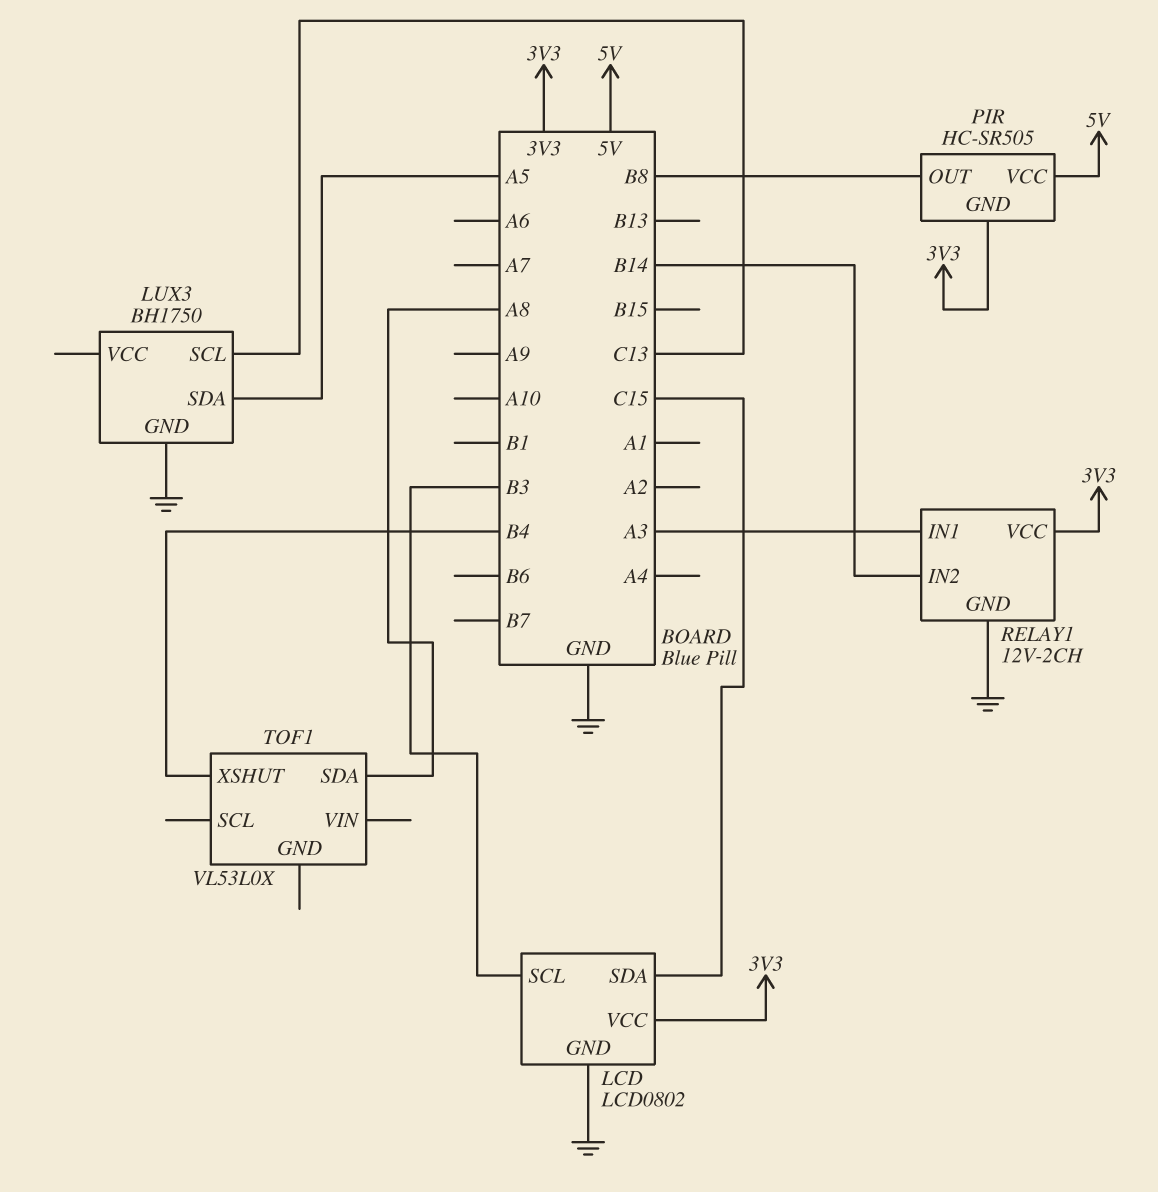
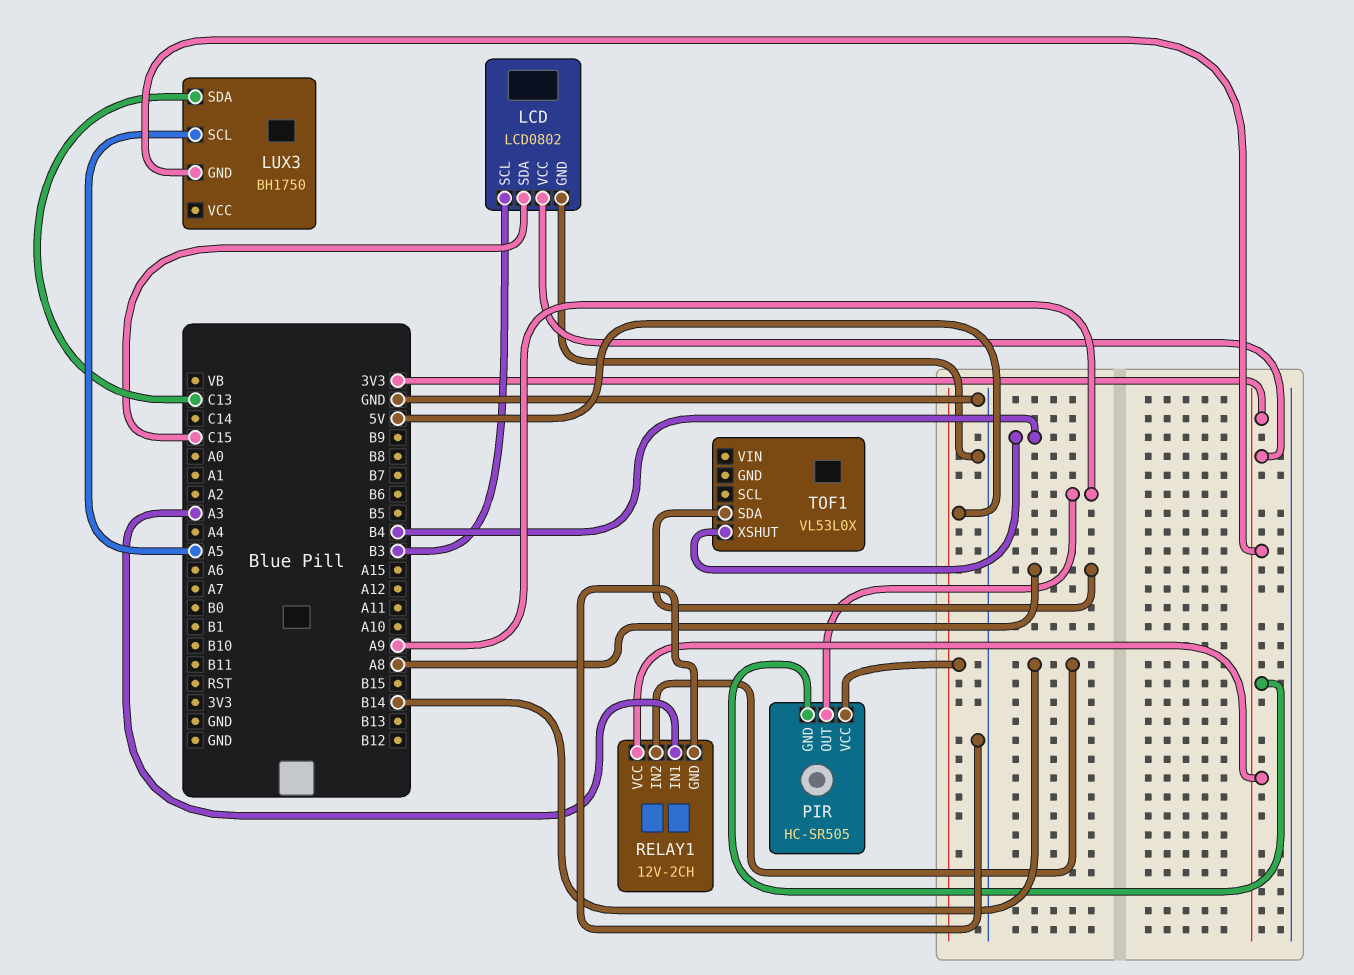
LUX3 pin GND: GND -> 3V3
LUX3 pin SCL: C13 -> A5
LUX3 pin SDA: A5 -> C13
PIR pin OUT: B8 -> A9

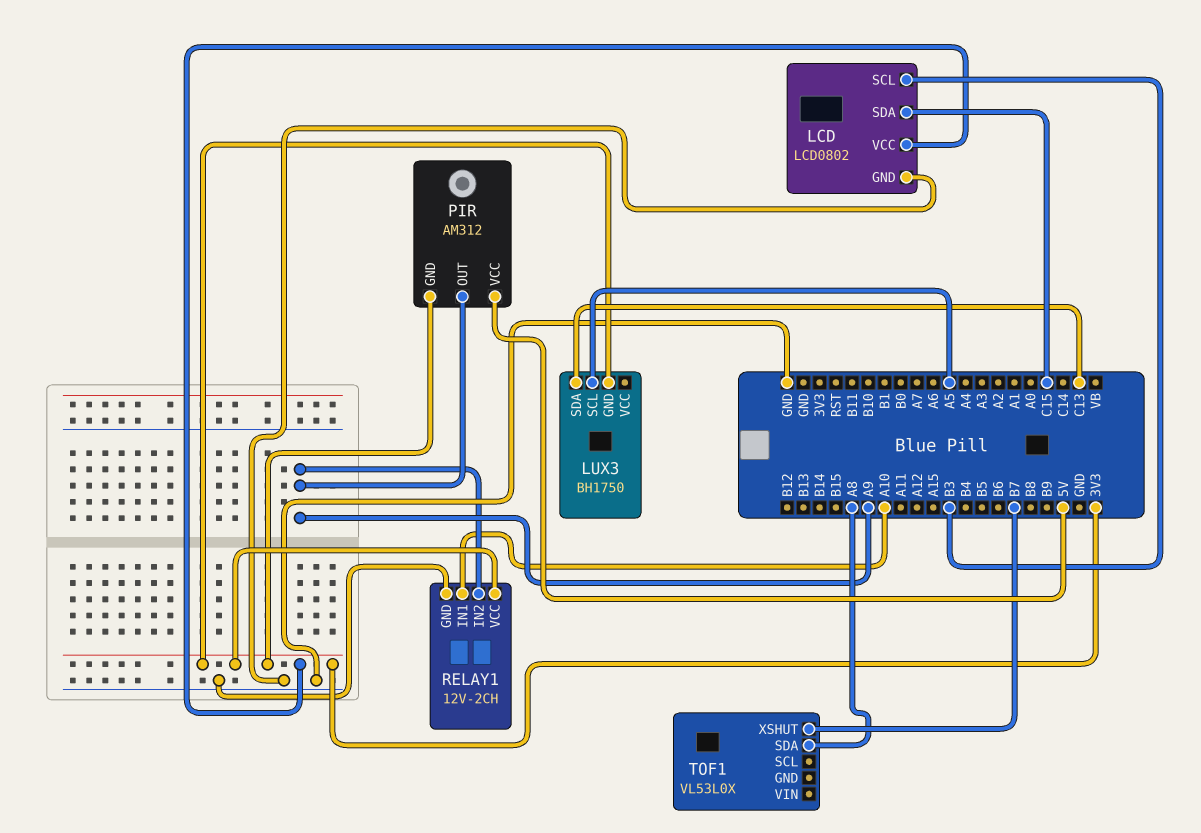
PIR: HC-SR505 -> AM312
RELAY1 pin IN1: A3 -> A10
RELAY1 pin IN2: B14 -> A9
TOF1 pin XSHUT: B4 -> B7

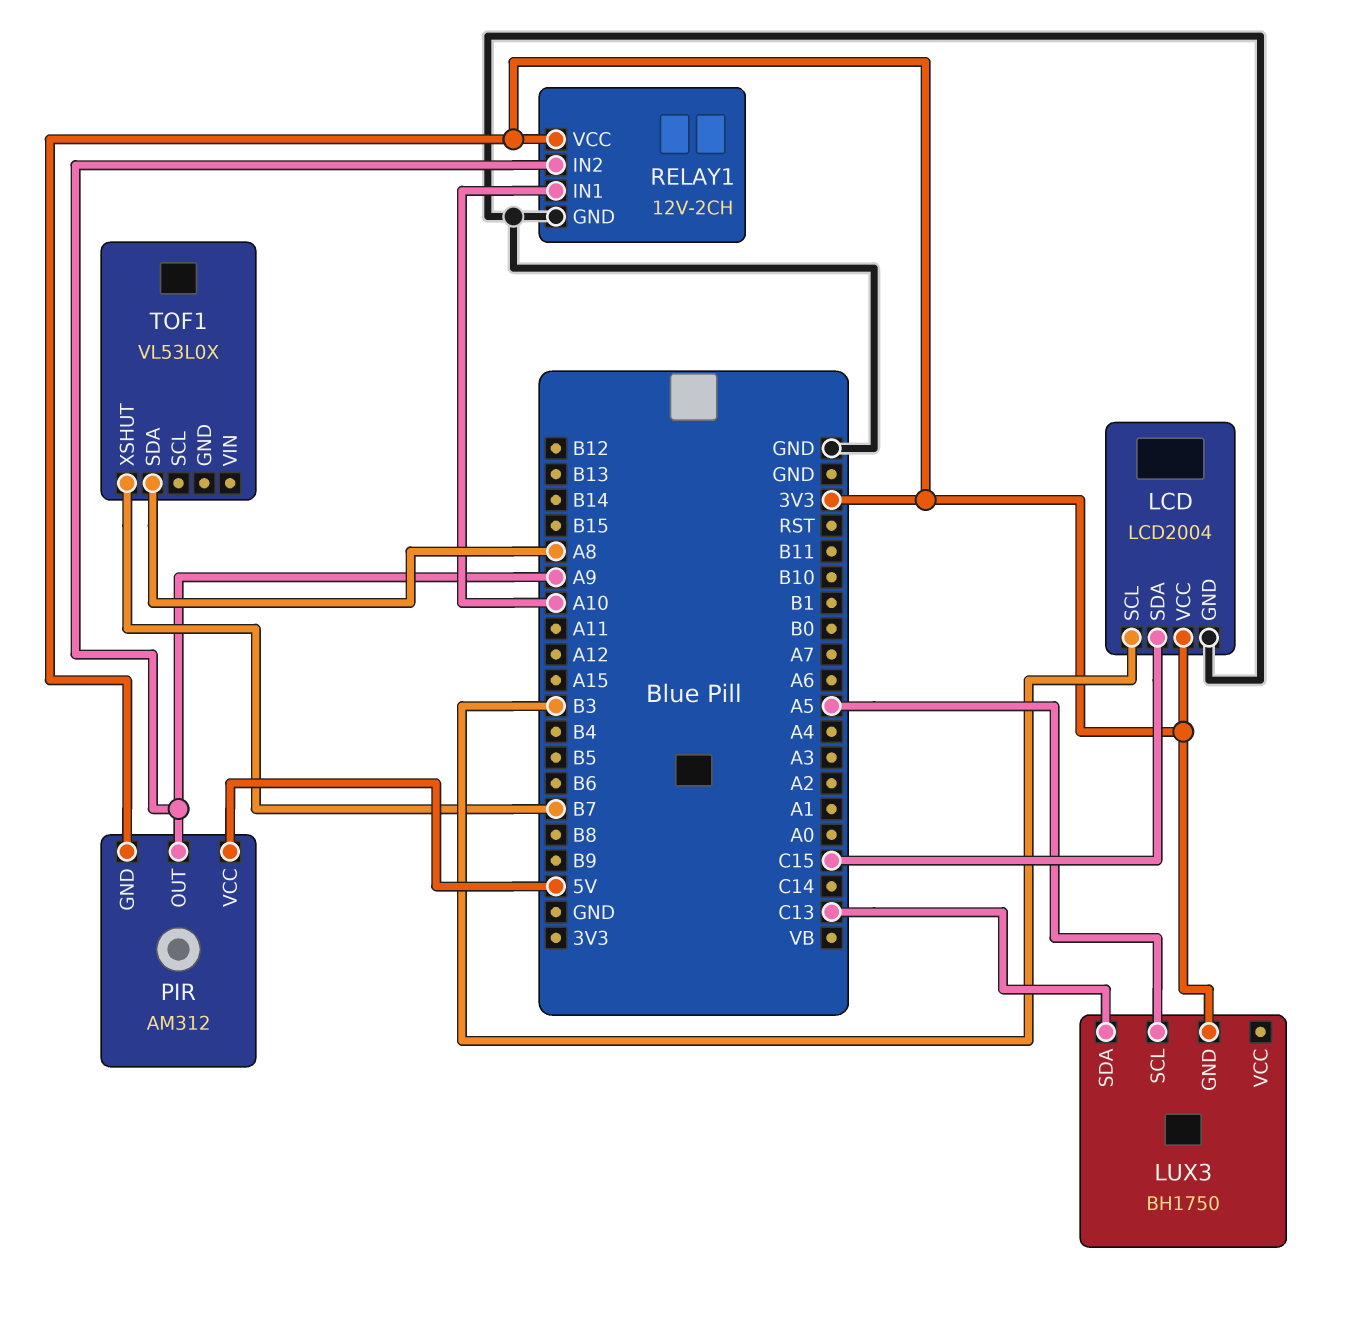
LCD: LCD0802 -> LCD2004

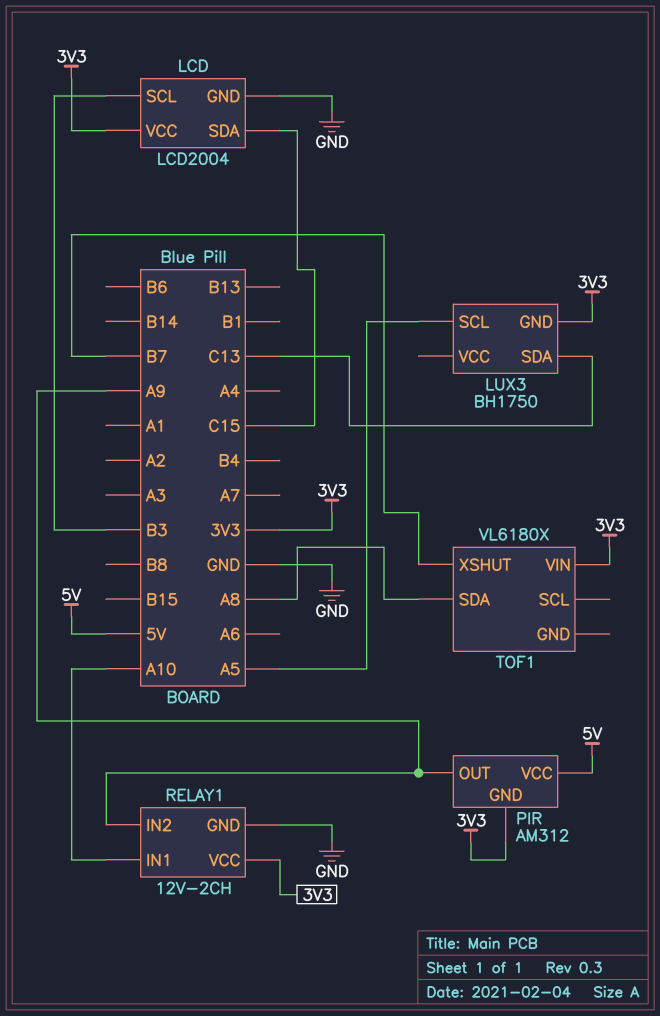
TOF1: VL53L0X -> VL6180X
TOF1 pin VIN: none -> 3V3

